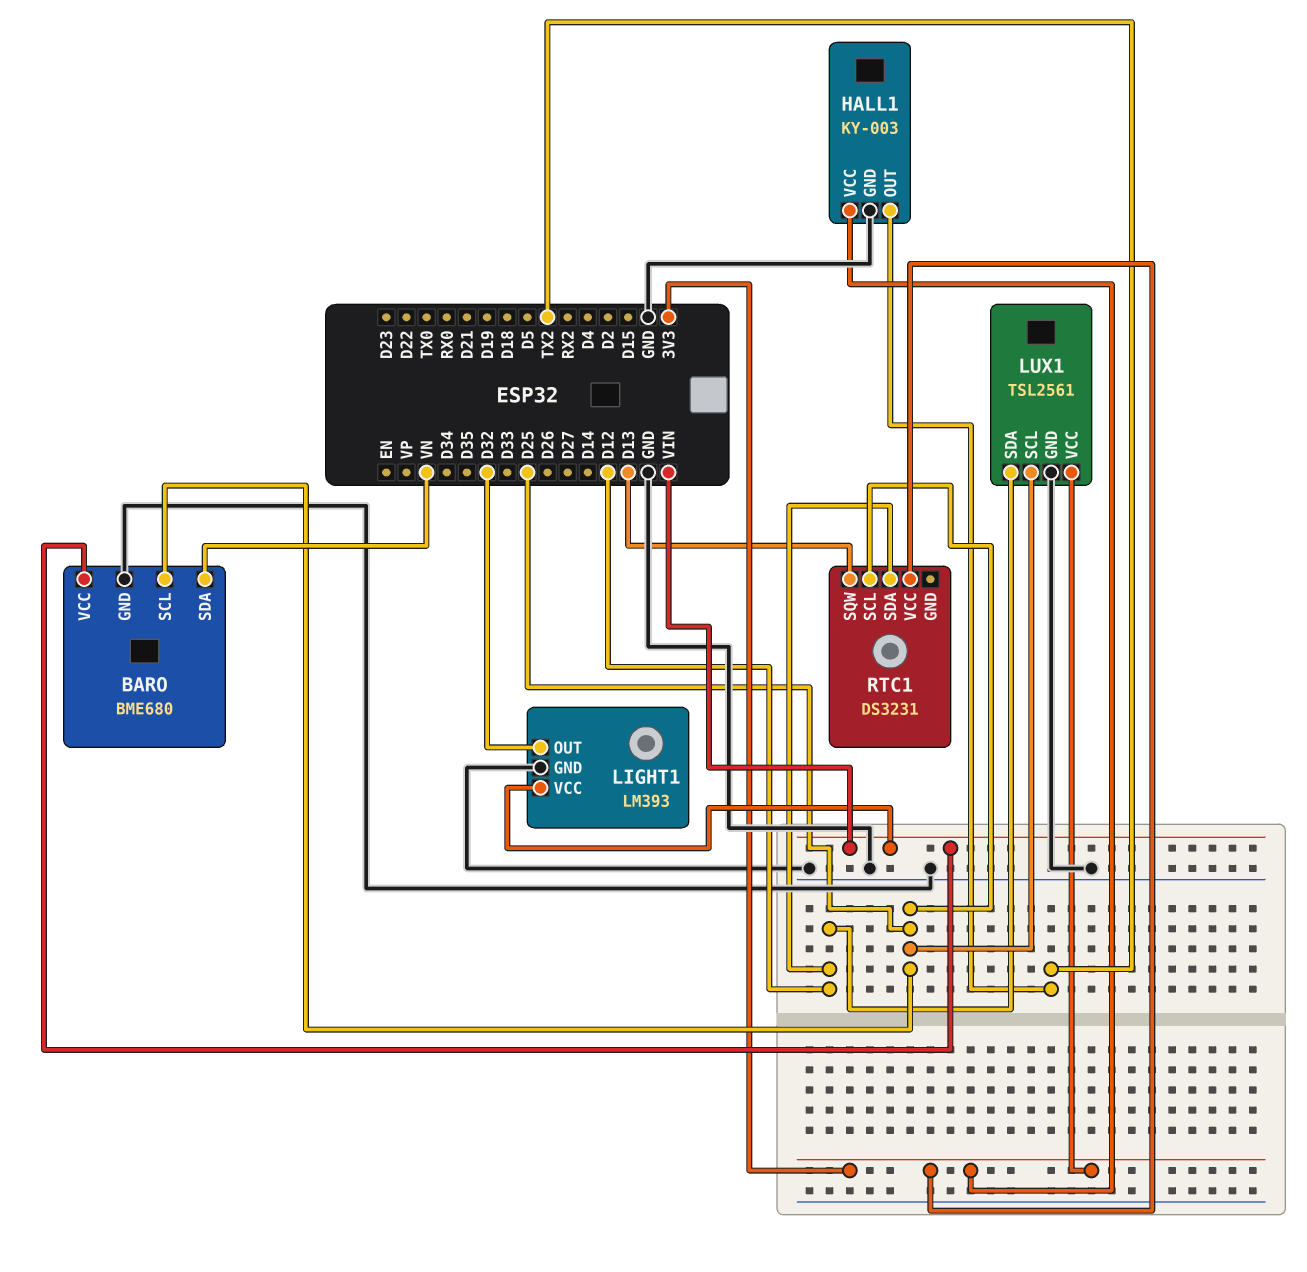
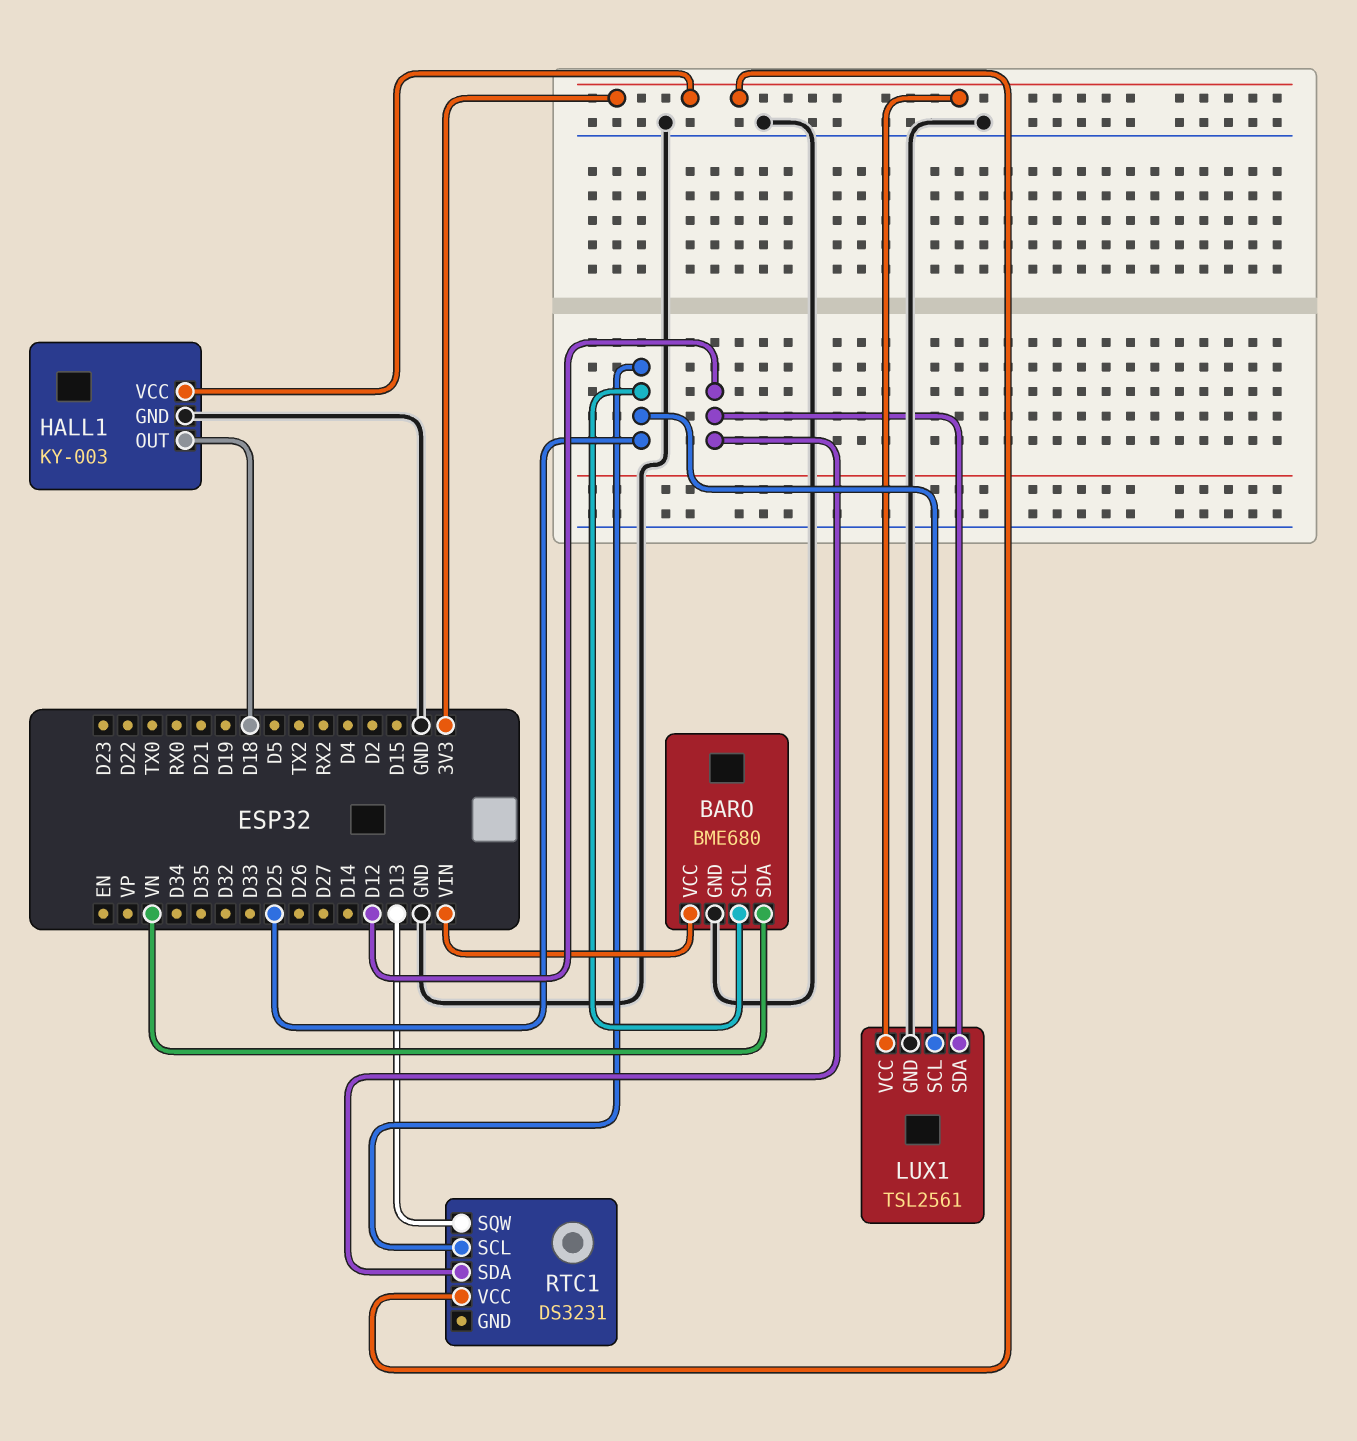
HALL1 pin OUT: TX2 -> D18
LIGHT1: LM393 -> none
LIGHT1 pin GND: GND -> none
LIGHT1 pin OUT: D32 -> none
LIGHT1 pin VCC: VIN -> none

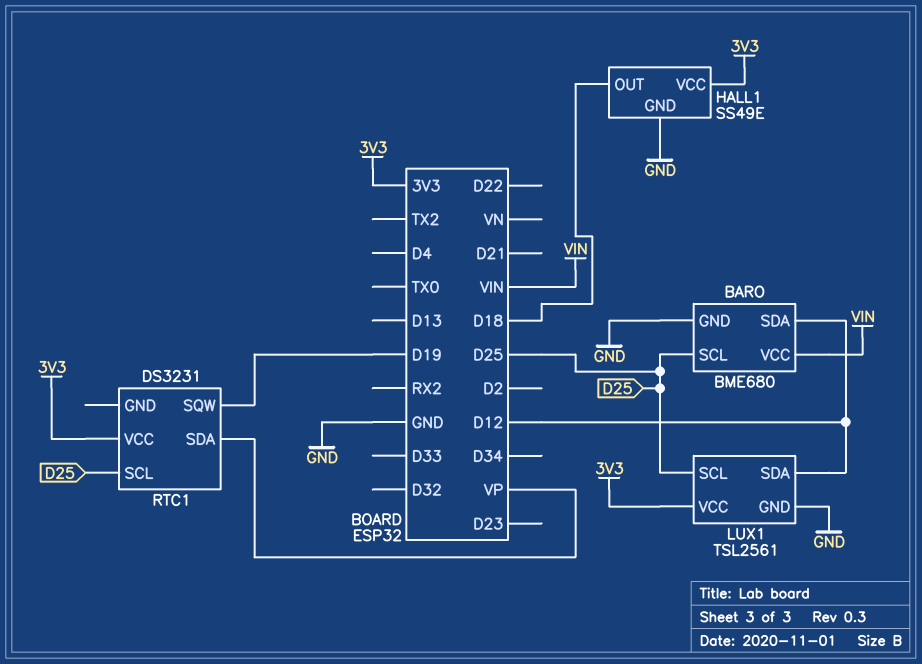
BARO pin SDA: VN -> D12
HALL1: KY-003 -> SS49E
RTC1 pin SDA: D12 -> VP
RTC1 pin SQW: D13 -> D19

